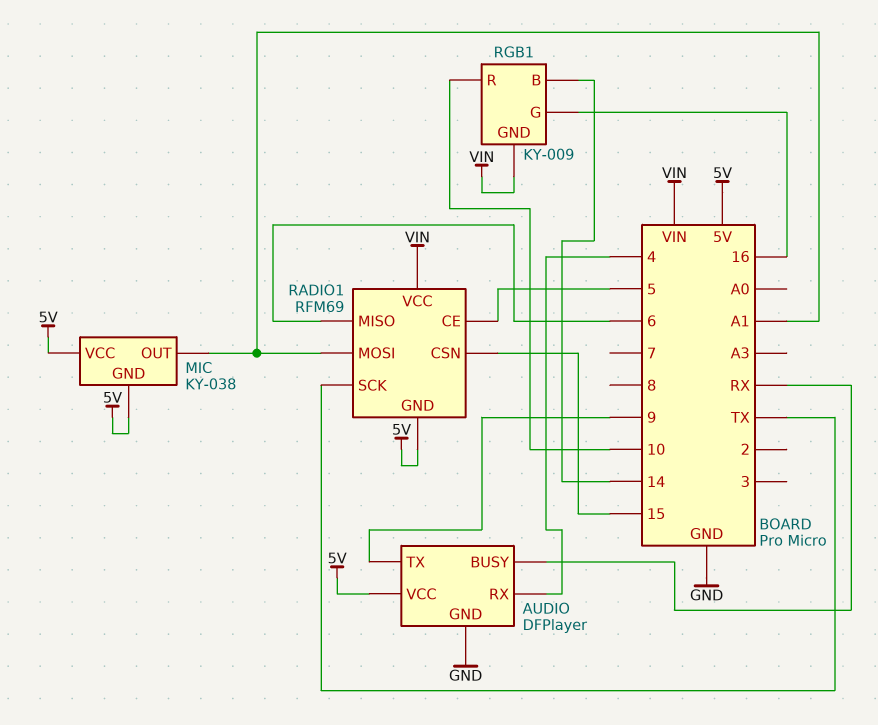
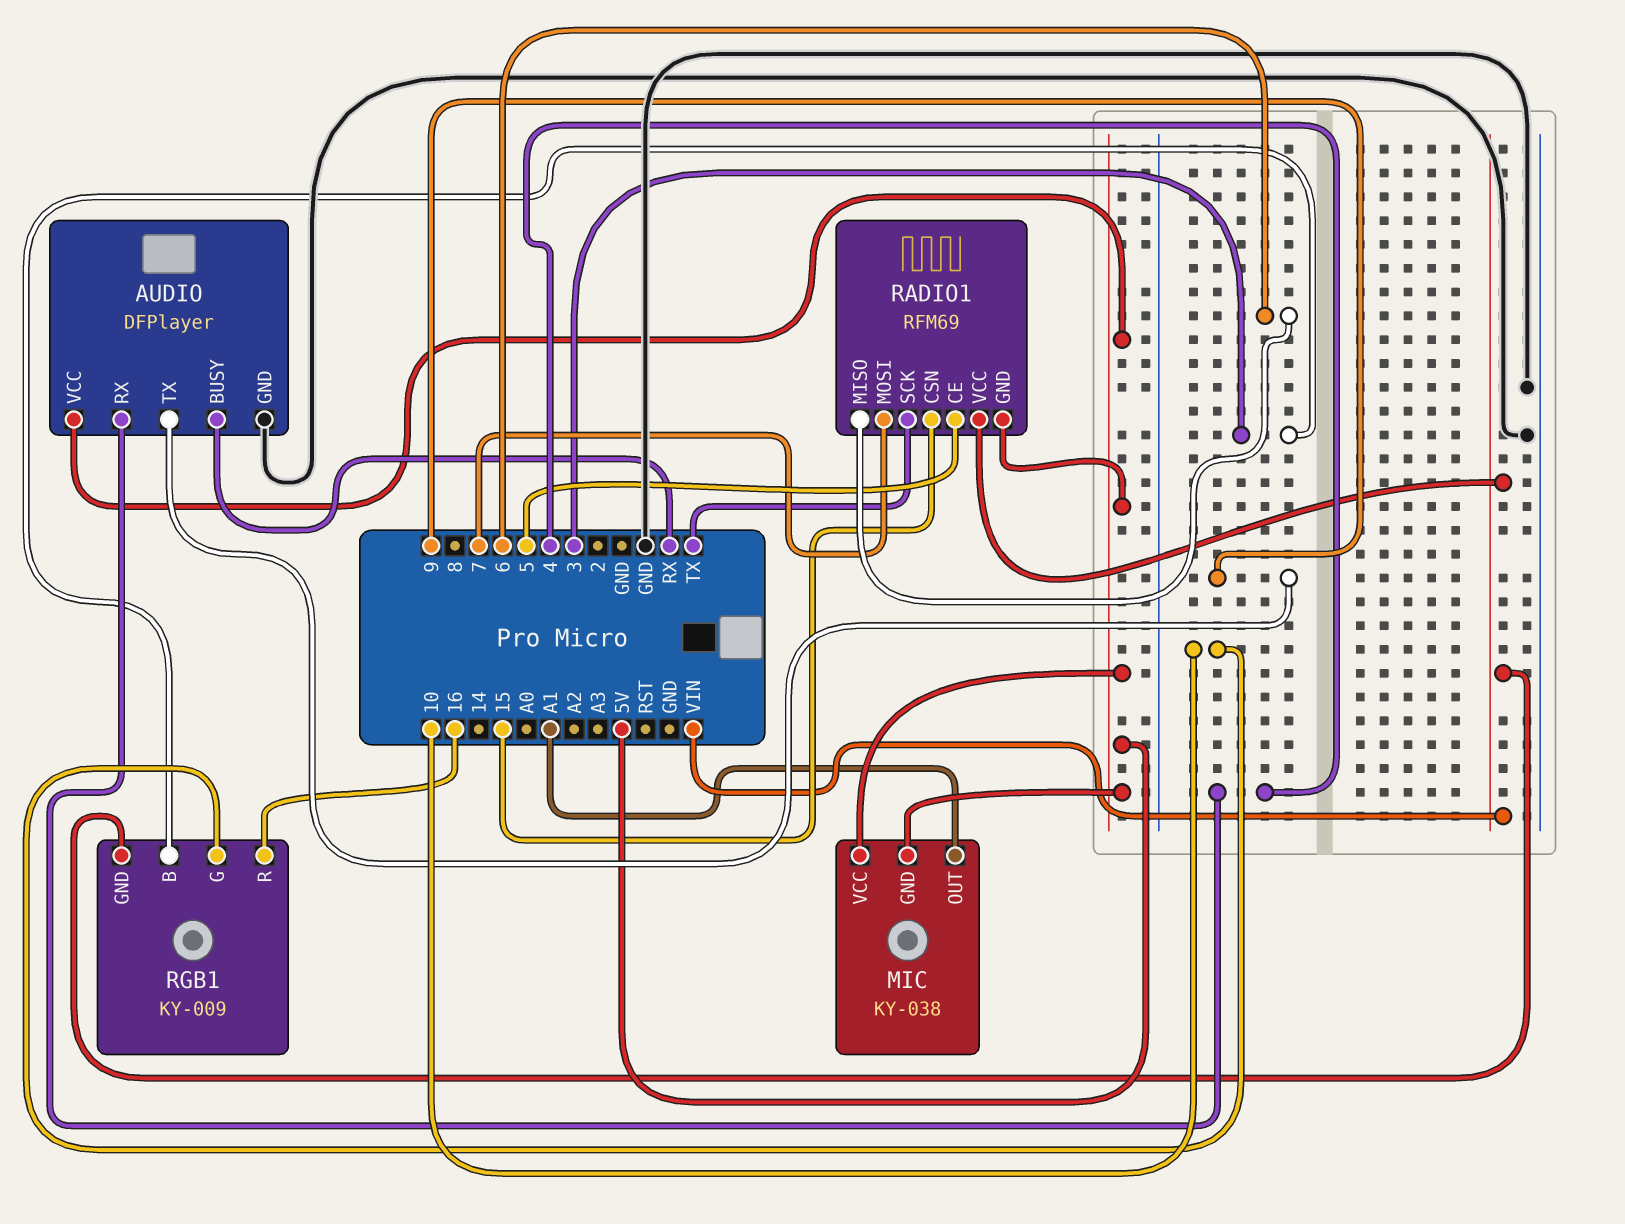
RADIO1 pin MOSI: A1 -> 7
RGB1 pin B: 14 -> 3
RGB1 pin G: 16 -> 10
RGB1 pin R: 10 -> 16

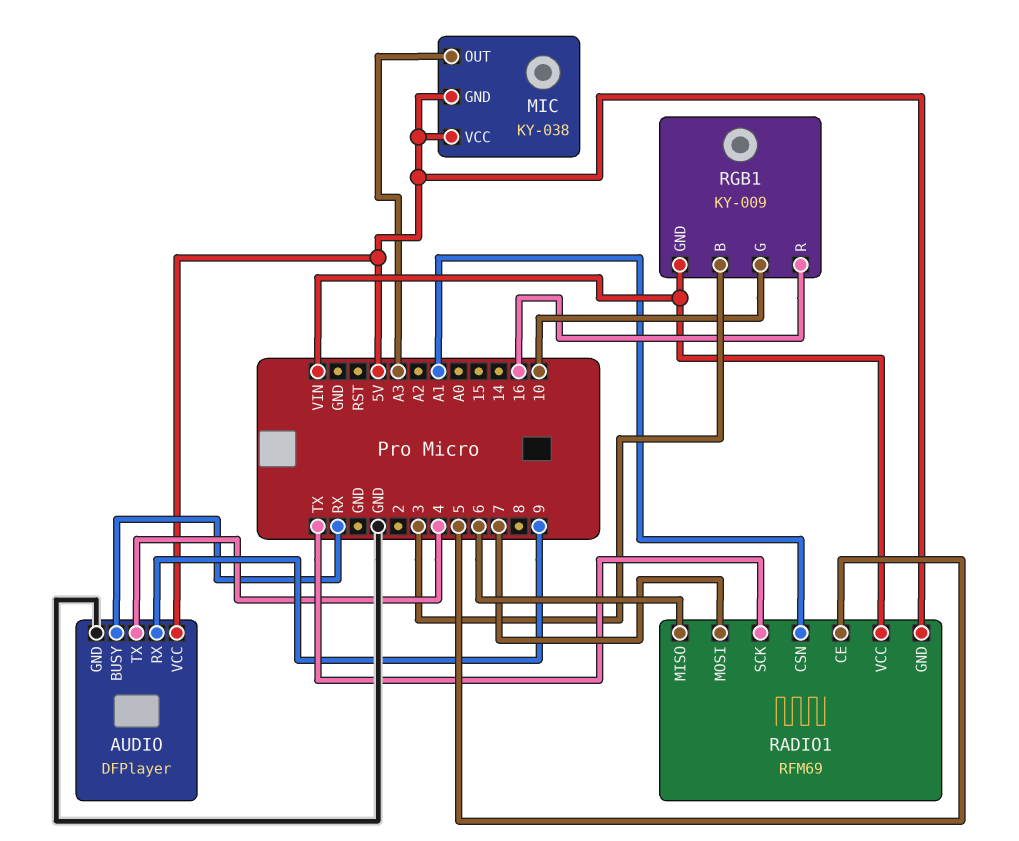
AUDIO pin RX: 4 -> 9
AUDIO pin TX: 9 -> 4
MIC pin OUT: A1 -> A3
RADIO1 pin CSN: 15 -> A1

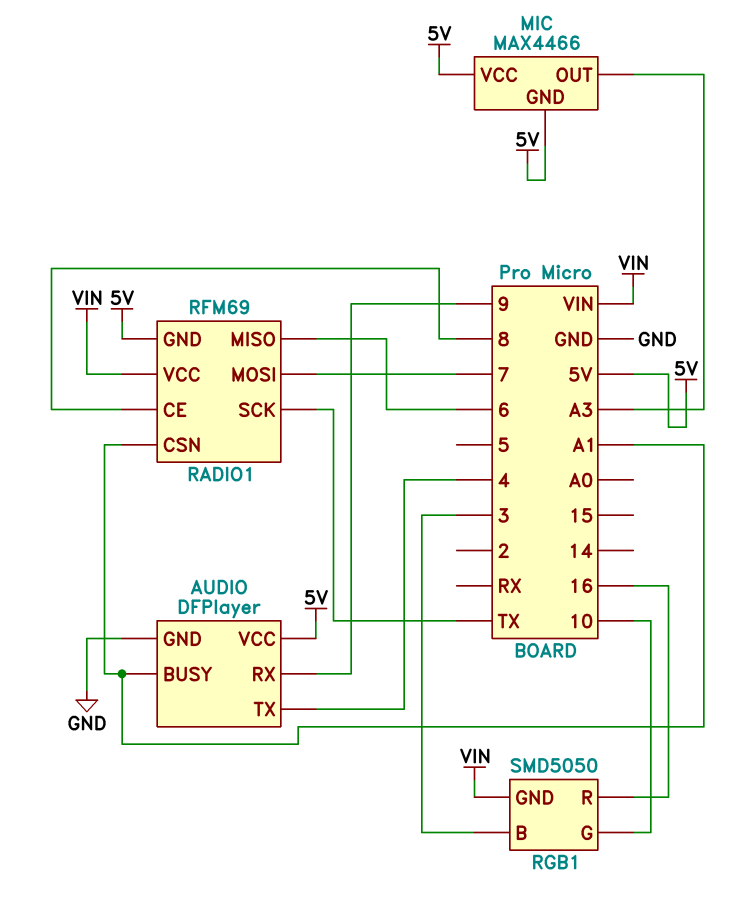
AUDIO pin BUSY: RX -> A1
MIC: KY-038 -> MAX4466
RADIO1 pin CE: 5 -> 8
RGB1: KY-009 -> SMD5050

